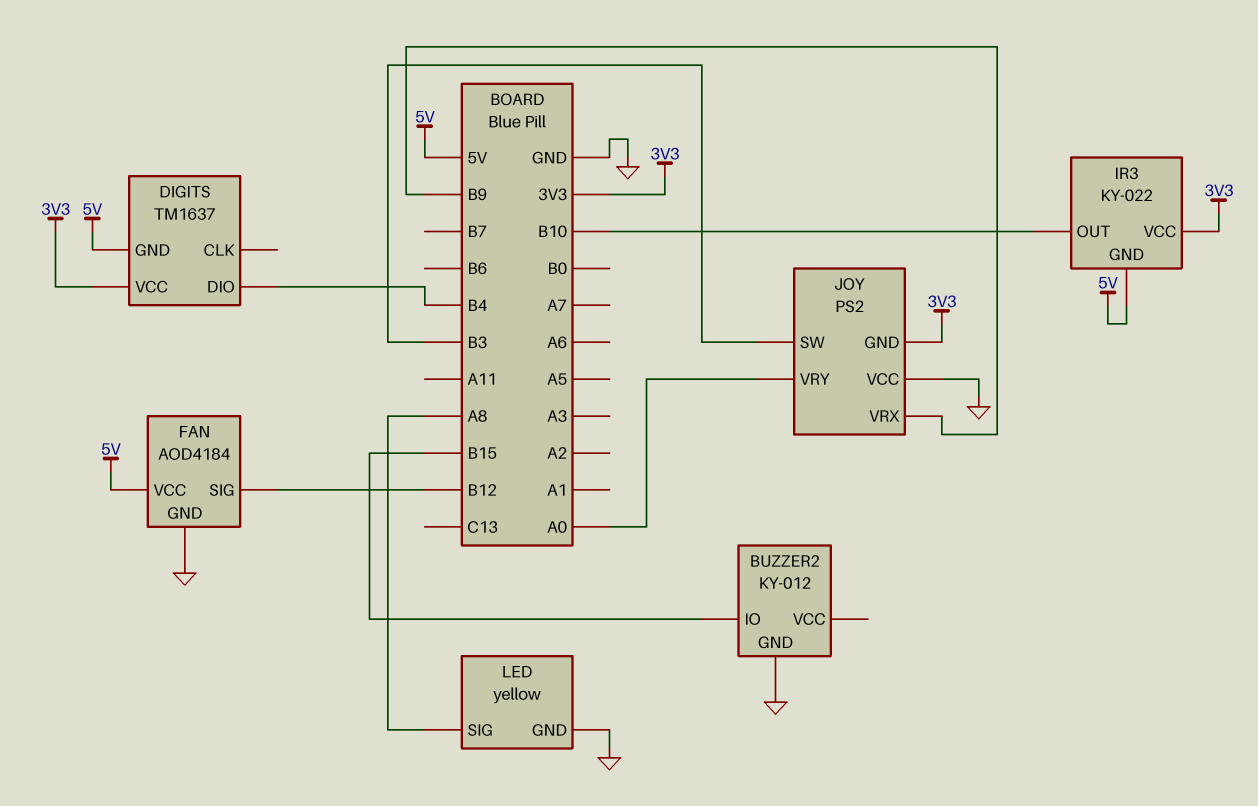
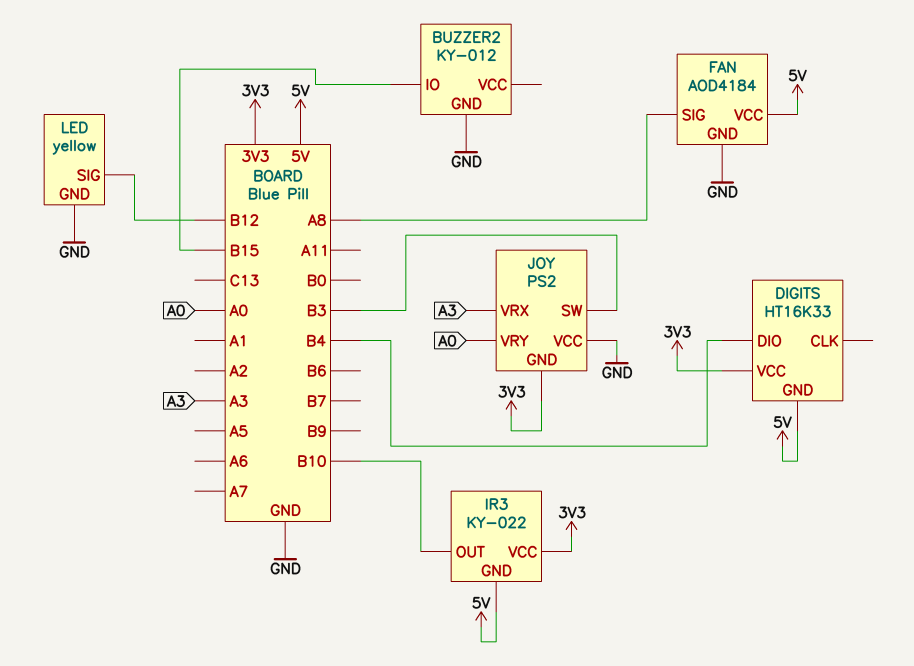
DIGITS: TM1637 -> HT16K33
FAN pin SIG: B12 -> A8
JOY pin VRX: B9 -> A3
LED pin SIG: A8 -> B12

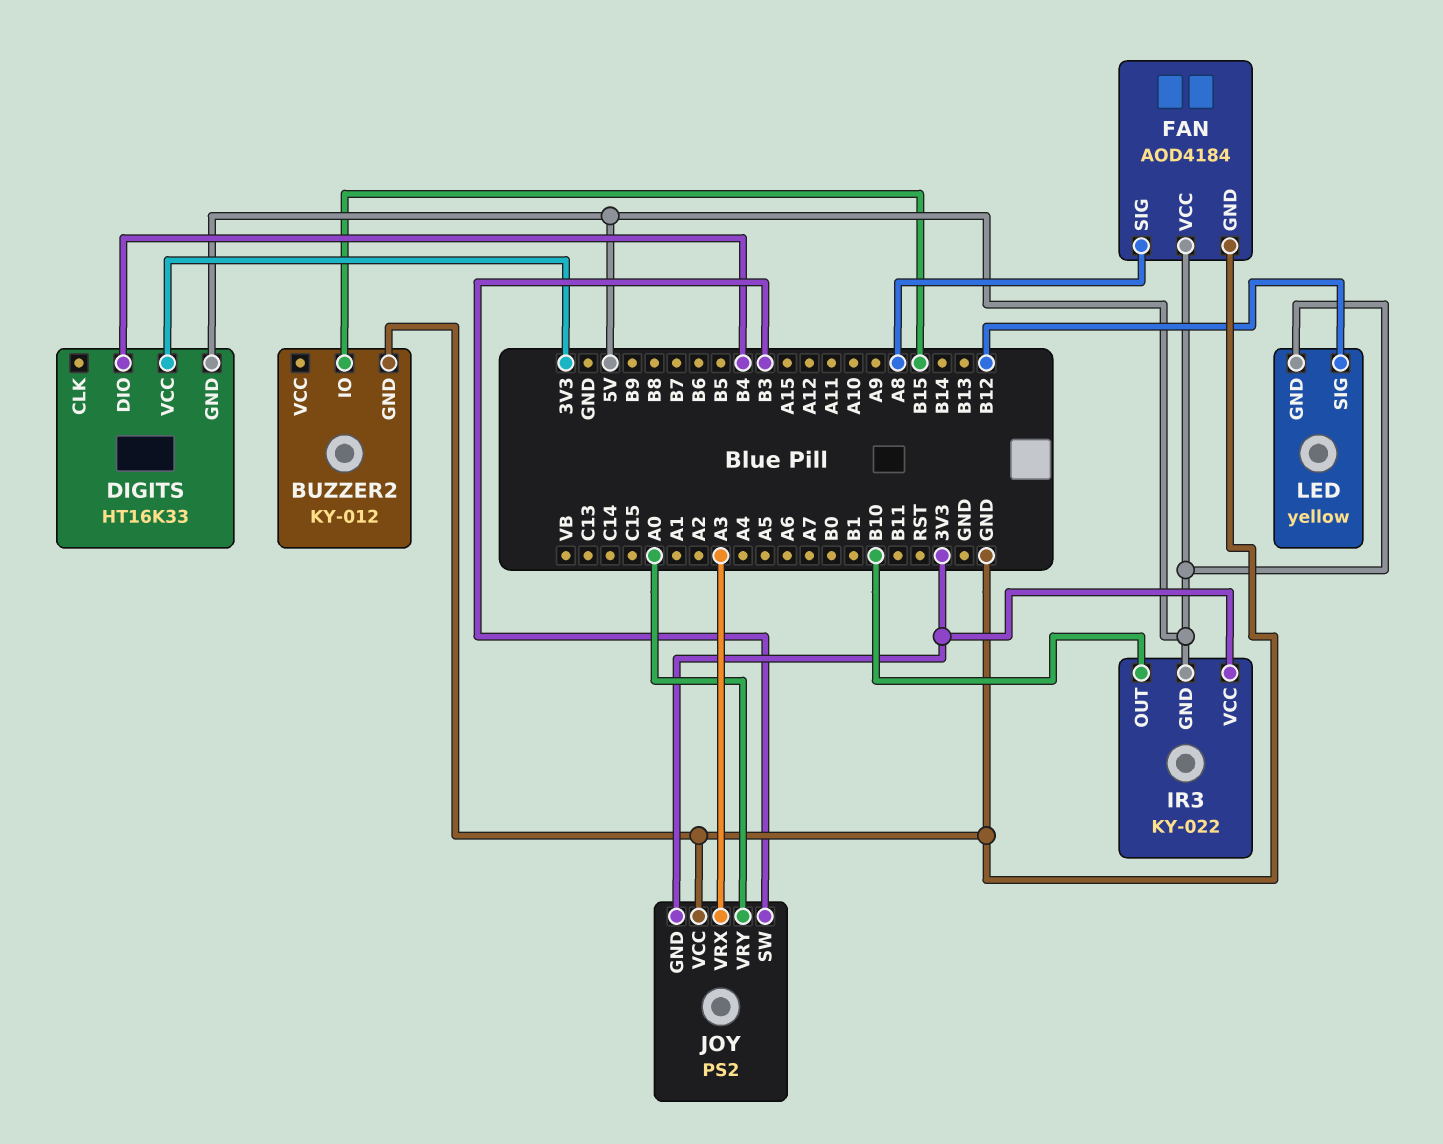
LED pin GND: GND -> 5V

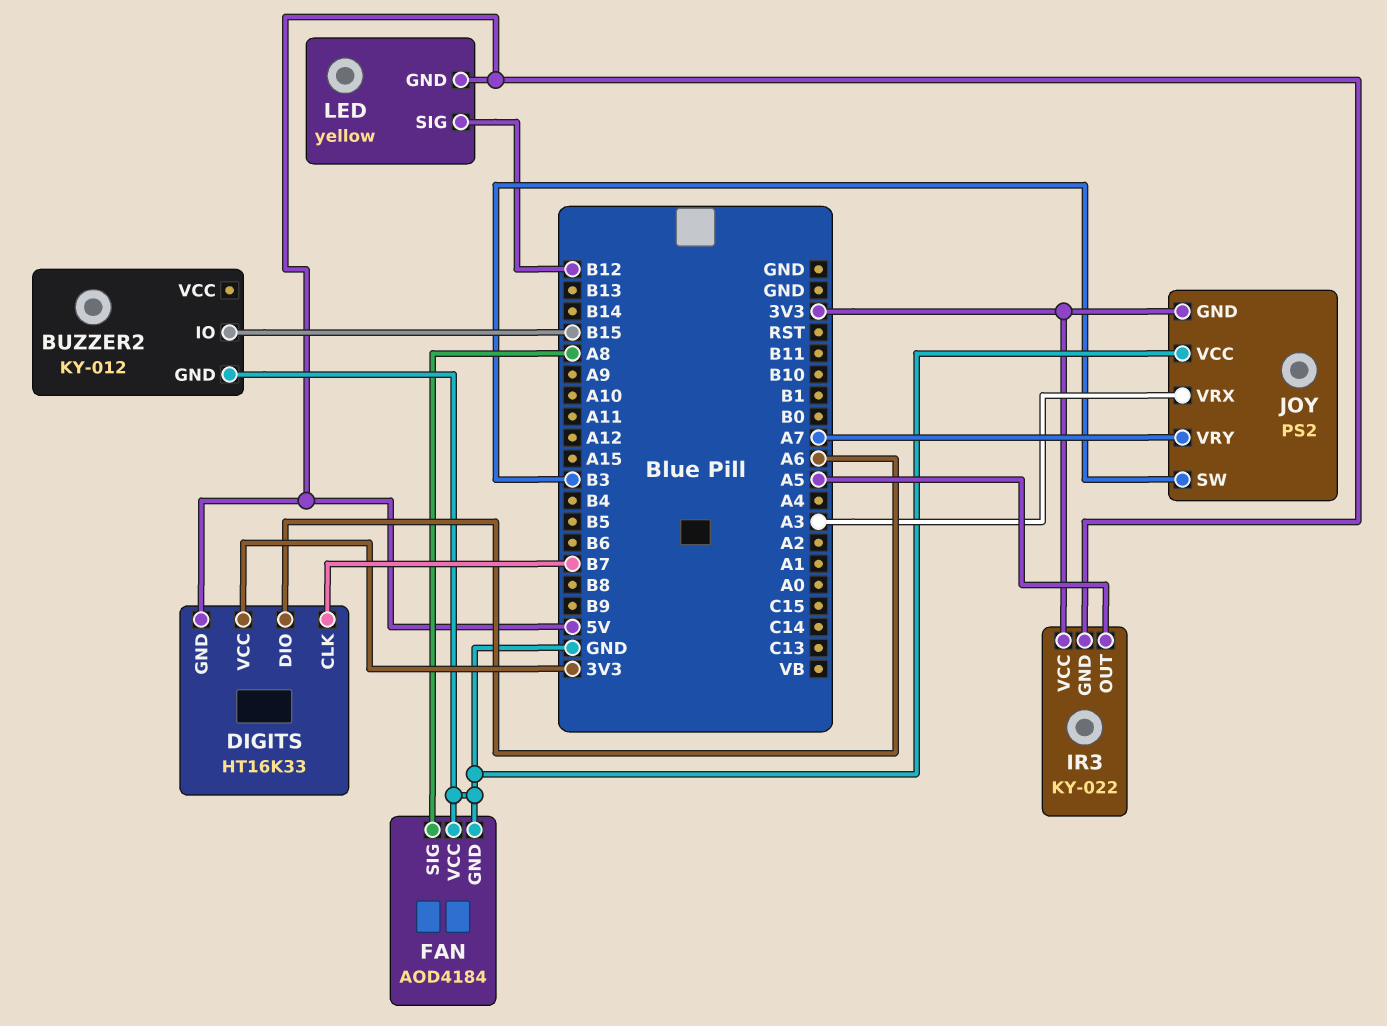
DIGITS pin CLK: none -> B7
DIGITS pin DIO: B4 -> A6
FAN pin VCC: 5V -> GND
IR3 pin OUT: B10 -> A5
JOY pin VRY: A0 -> A7

